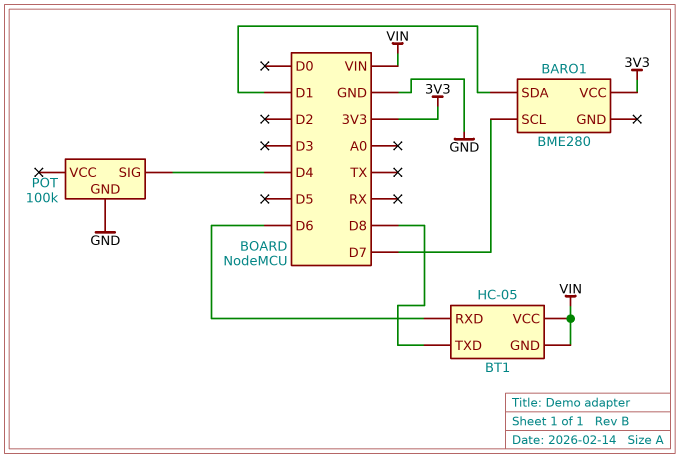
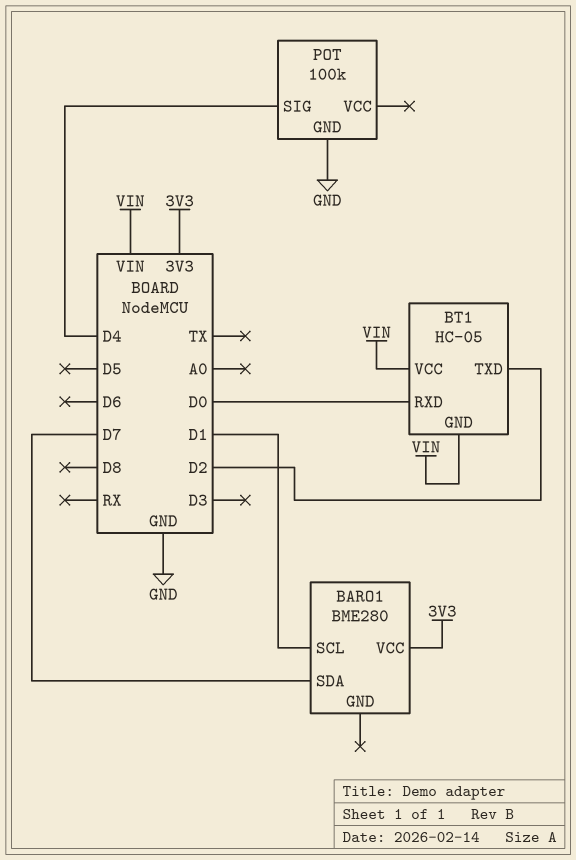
BARO1 pin SCL: D7 -> D1
BARO1 pin SDA: D1 -> D7
BT1 pin RXD: D6 -> D0
BT1 pin TXD: D8 -> D2

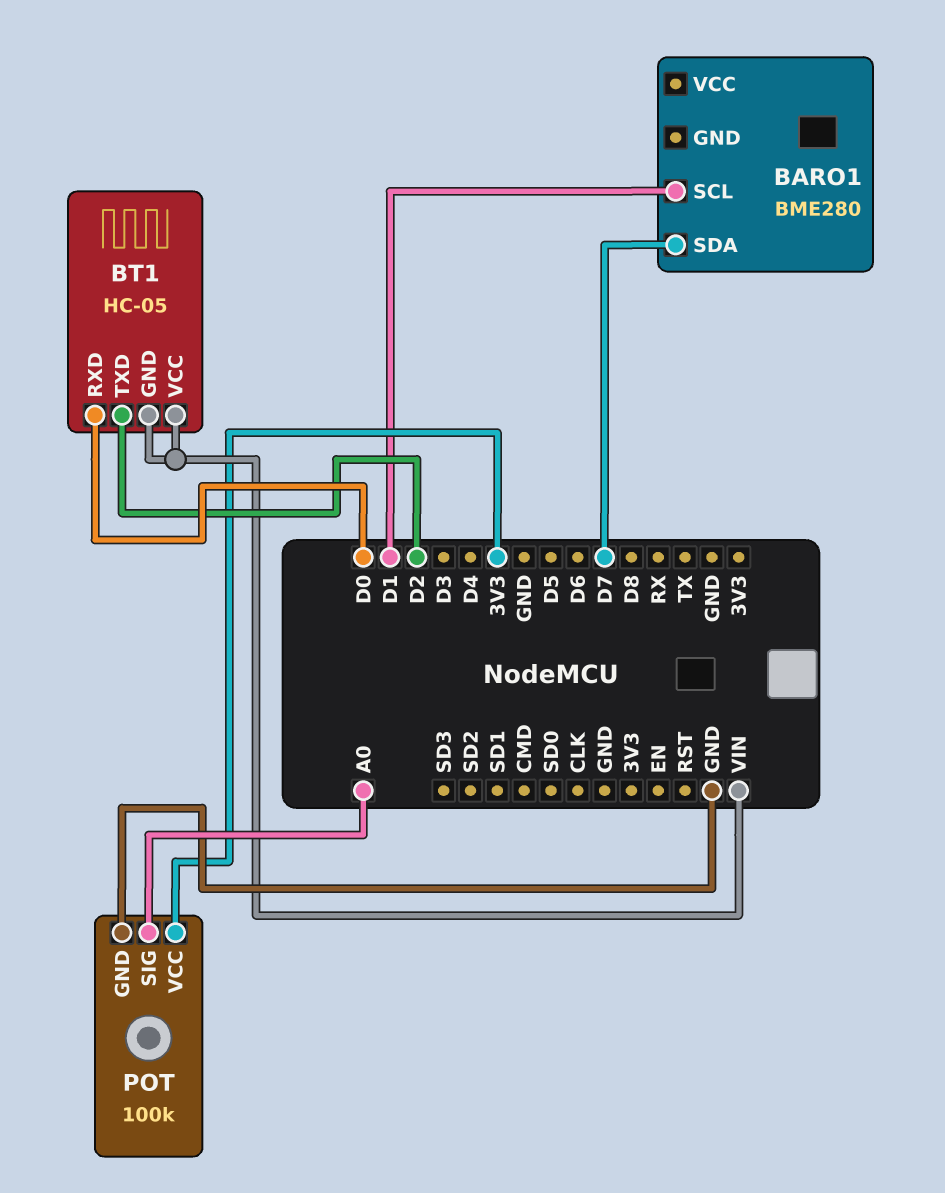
BARO1 pin VCC: 3V3 -> none
POT pin SIG: D4 -> A0
POT pin VCC: none -> 3V3

